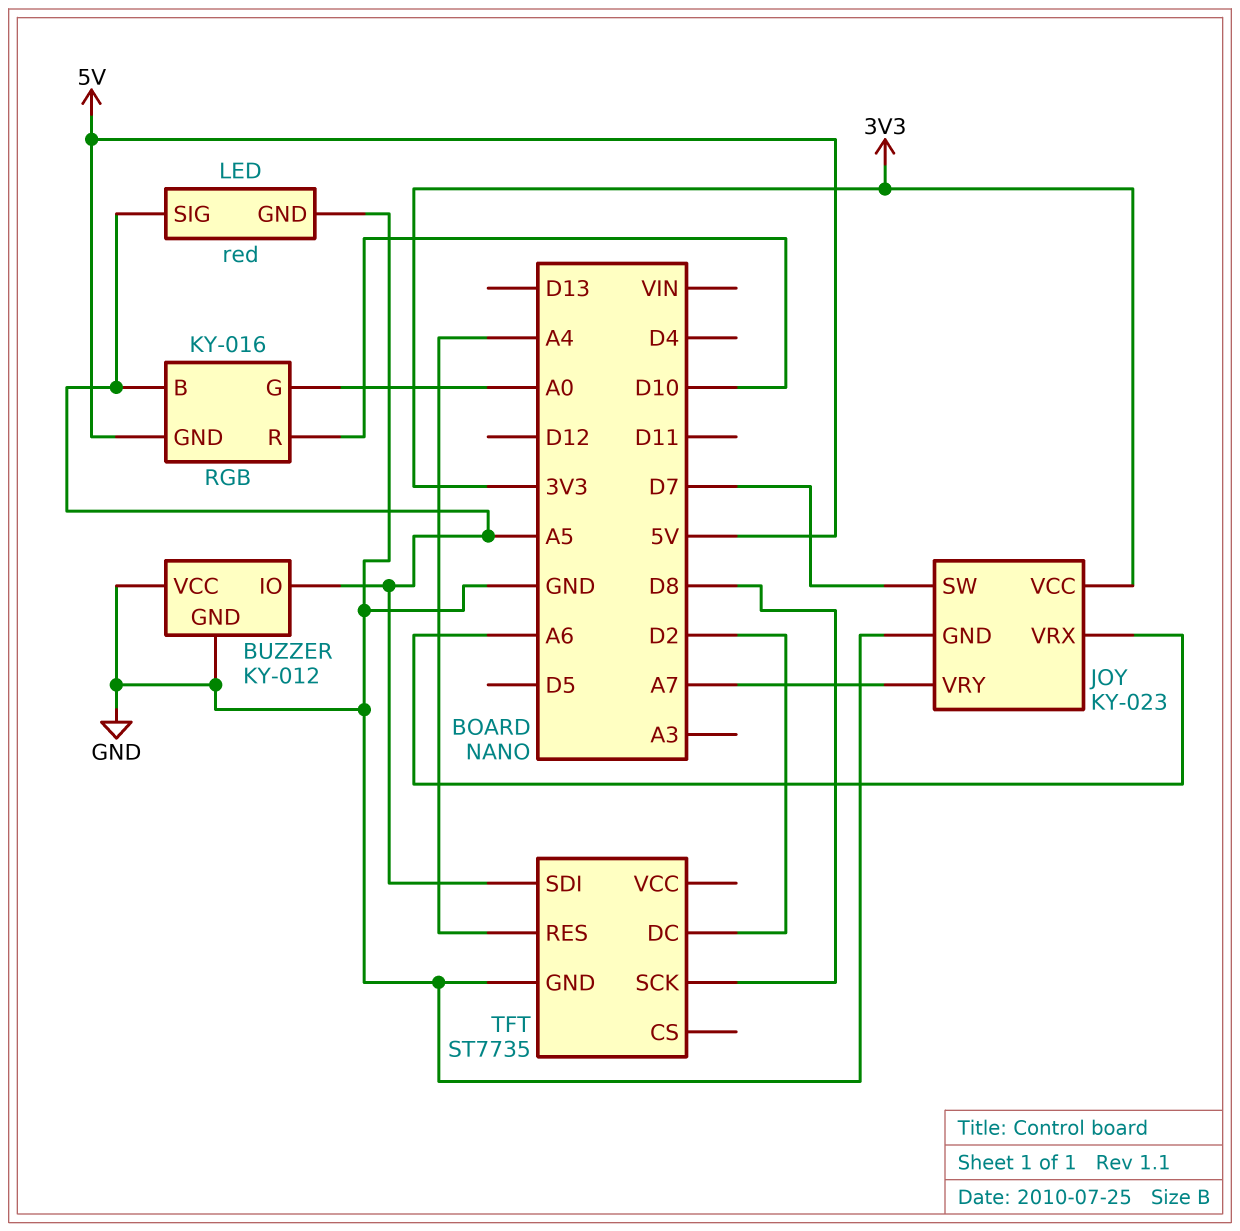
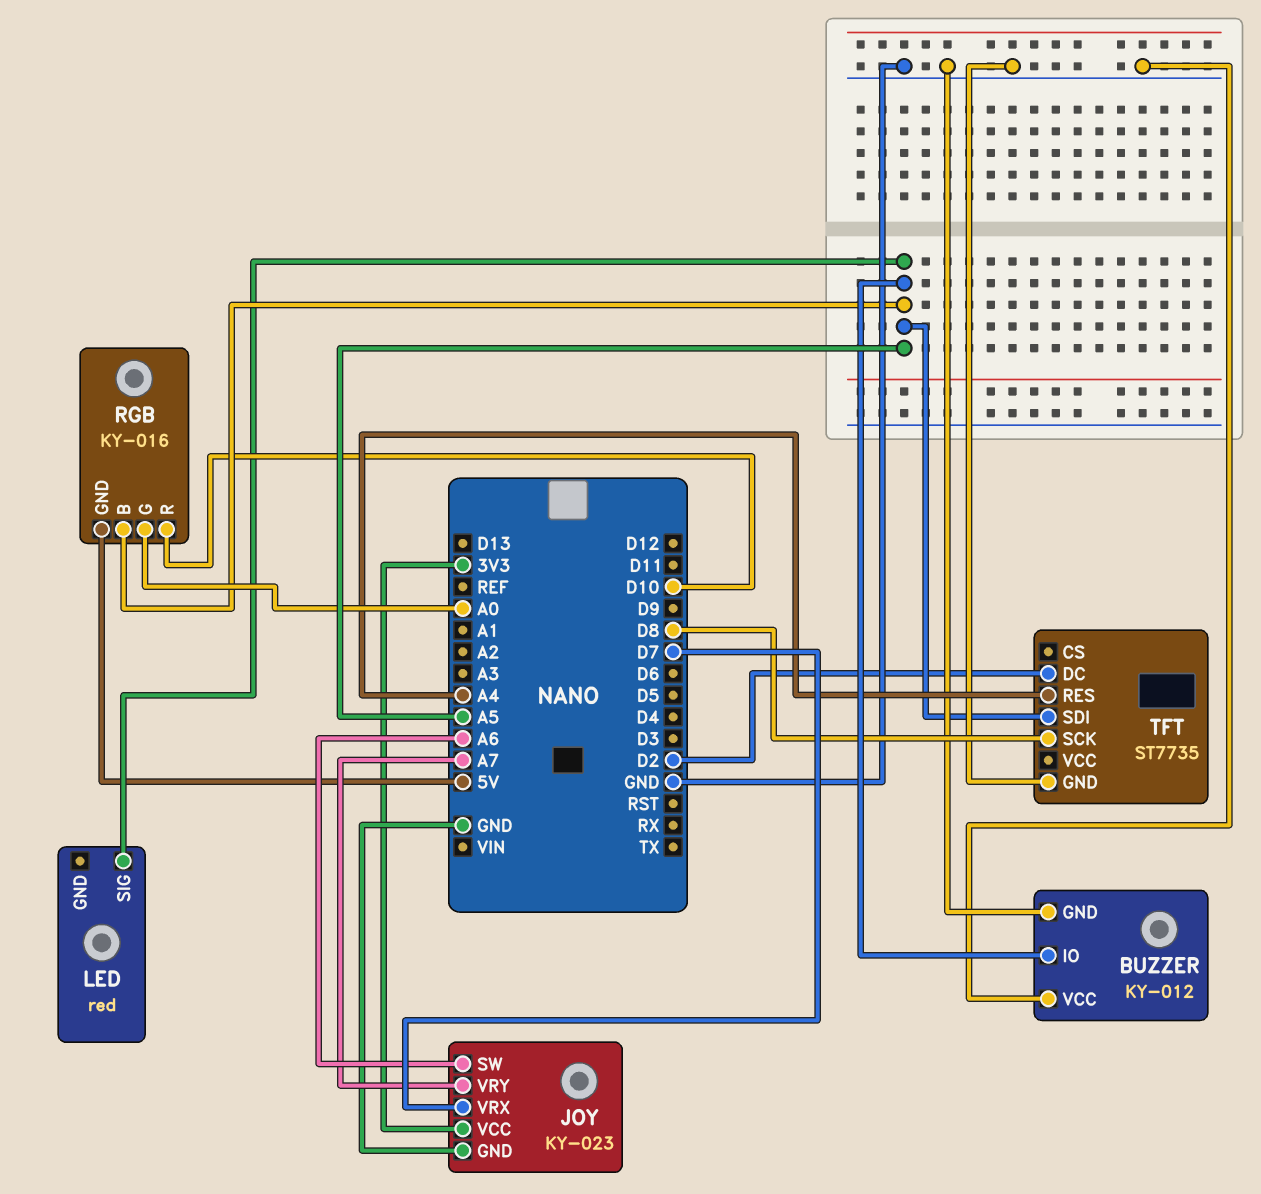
JOY pin SW: D7 -> A6
JOY pin VRX: A6 -> D7
LED pin GND: GND -> none

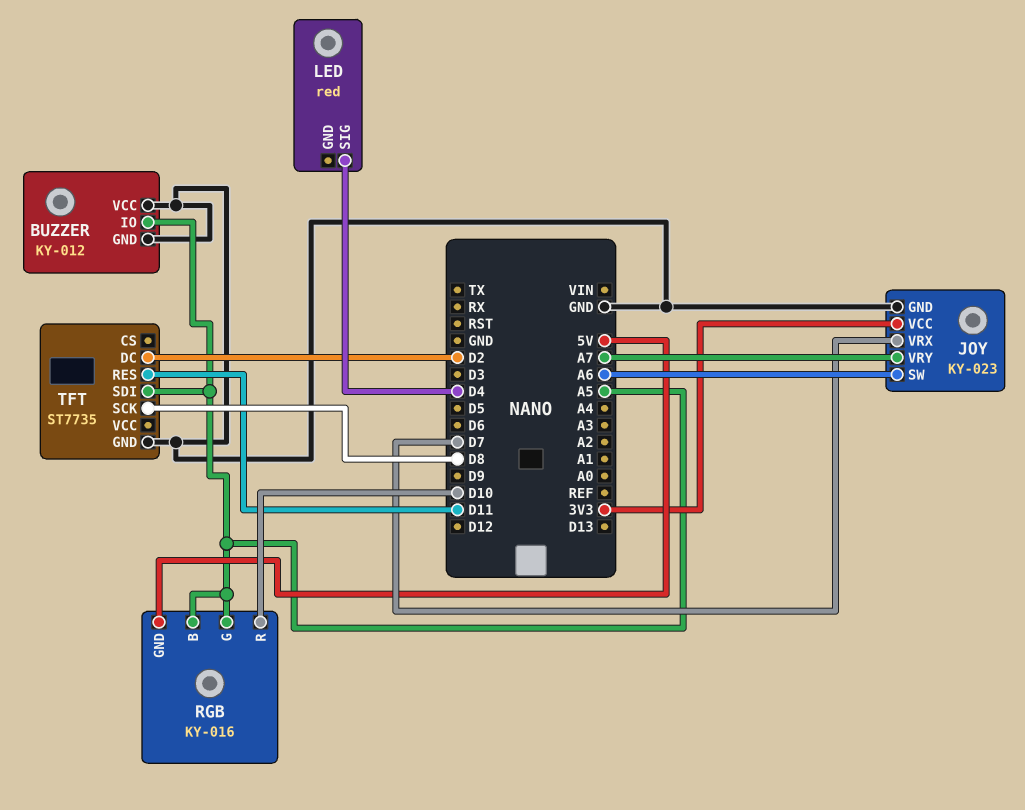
LED pin SIG: A5 -> D4
RGB pin G: A0 -> A5
TFT pin RES: A4 -> D11

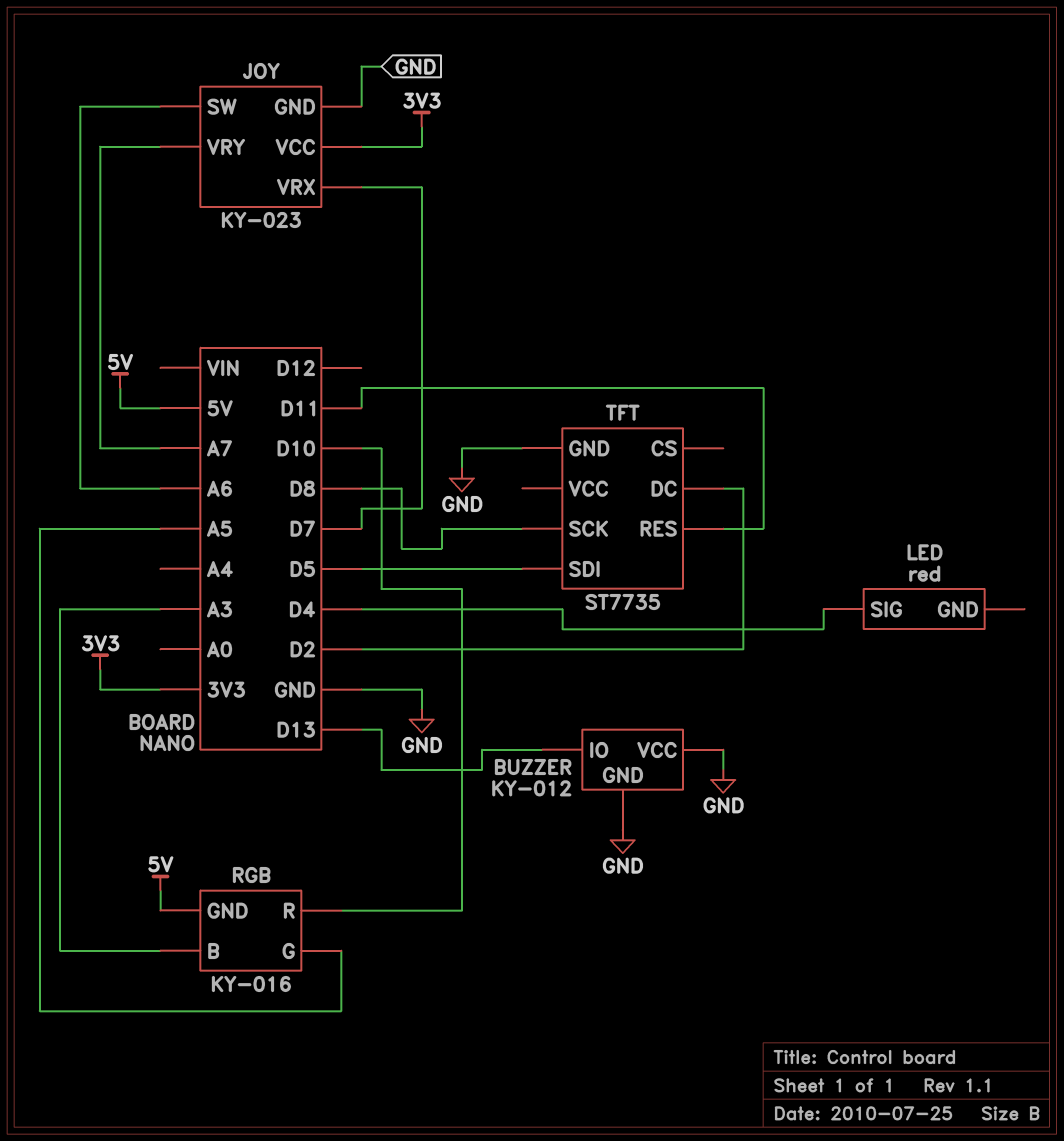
BUZZER pin IO: A5 -> D13
RGB pin B: A5 -> A3
TFT pin SDI: A5 -> D5

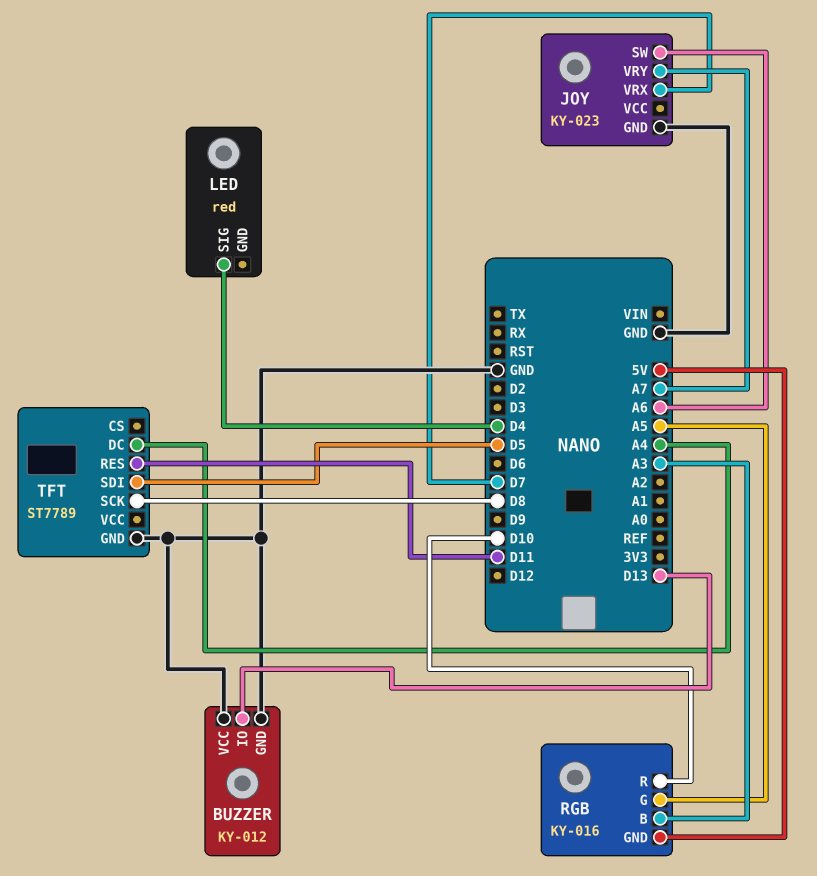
JOY pin VCC: 3V3 -> none
TFT: ST7735 -> ST7789
TFT pin DC: D2 -> A4

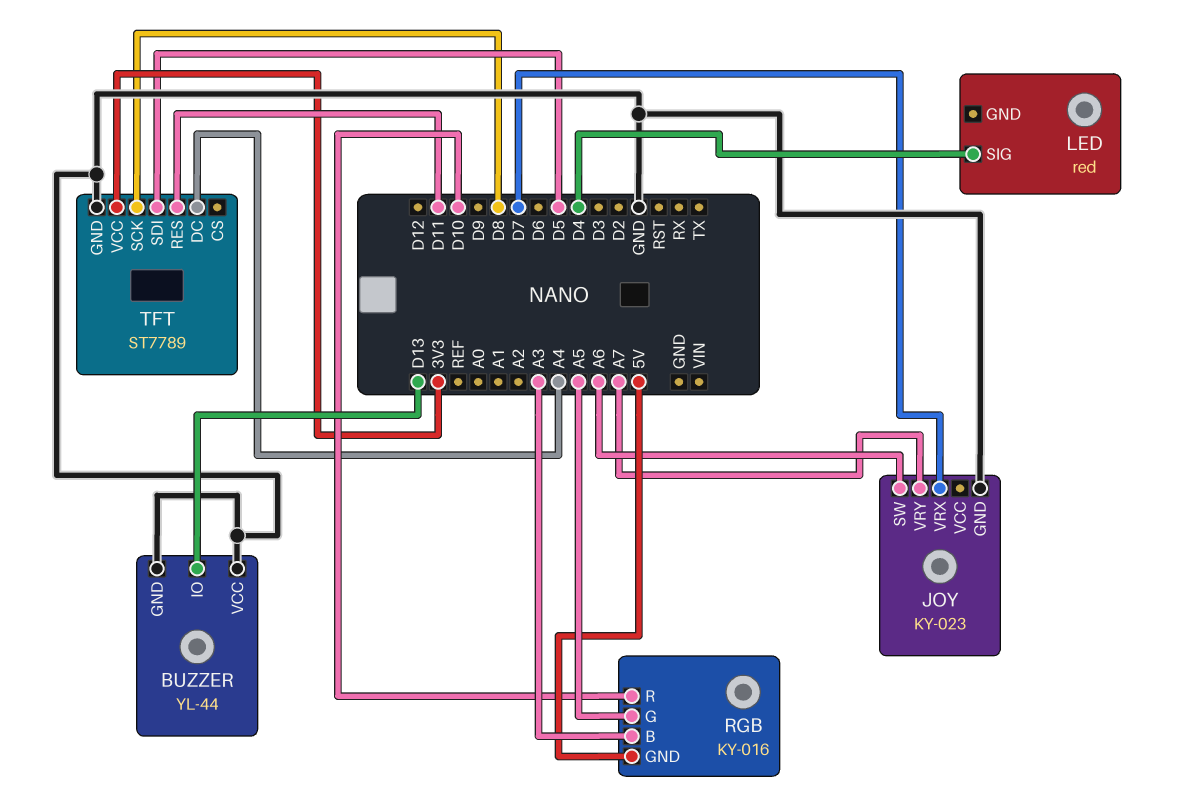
BUZZER: KY-012 -> YL-44
TFT pin VCC: none -> 3V3

